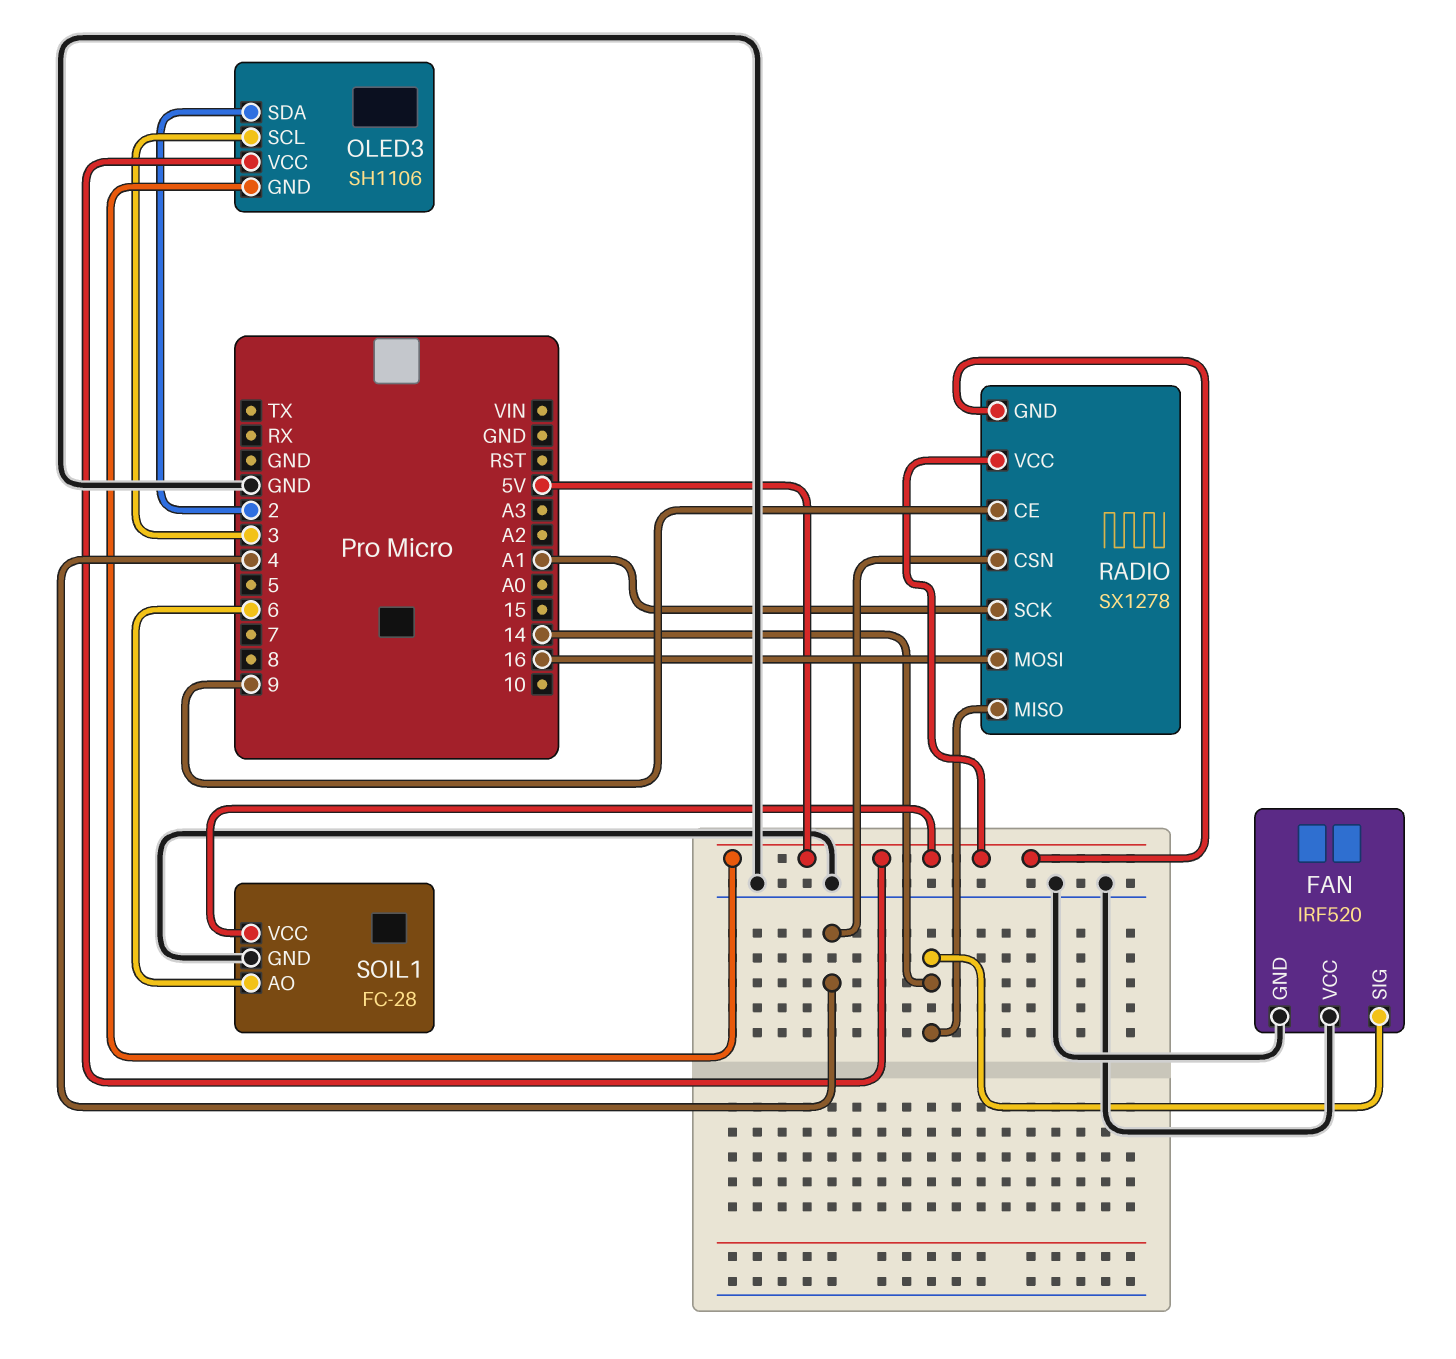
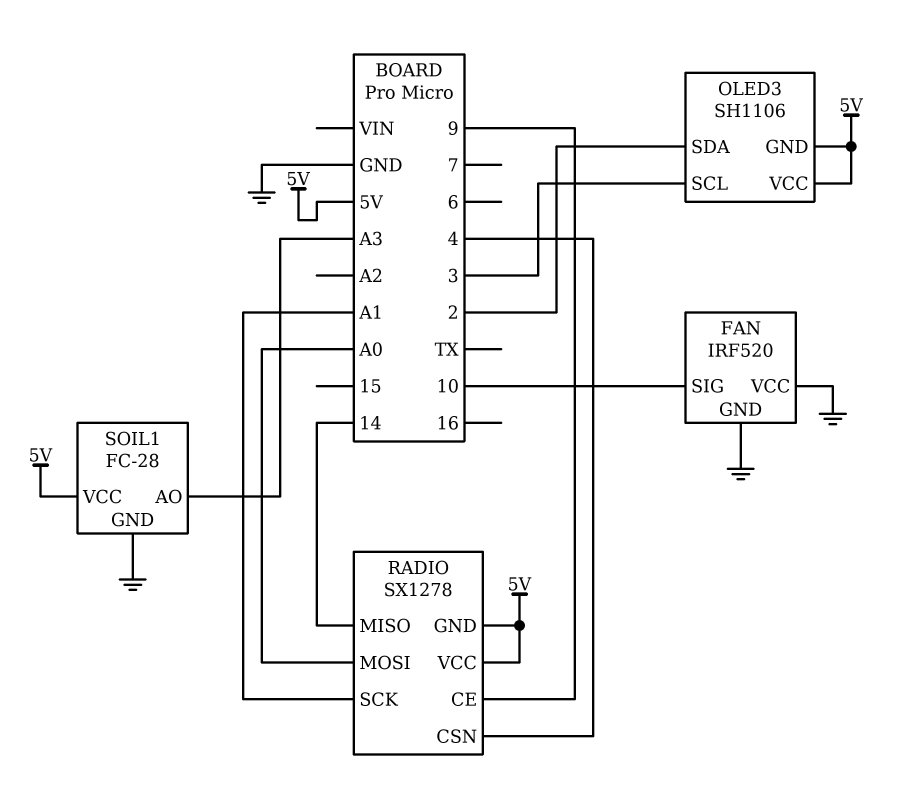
FAN pin SIG: 14 -> 10
RADIO pin MOSI: 16 -> A0
SOIL1 pin AO: 6 -> A3

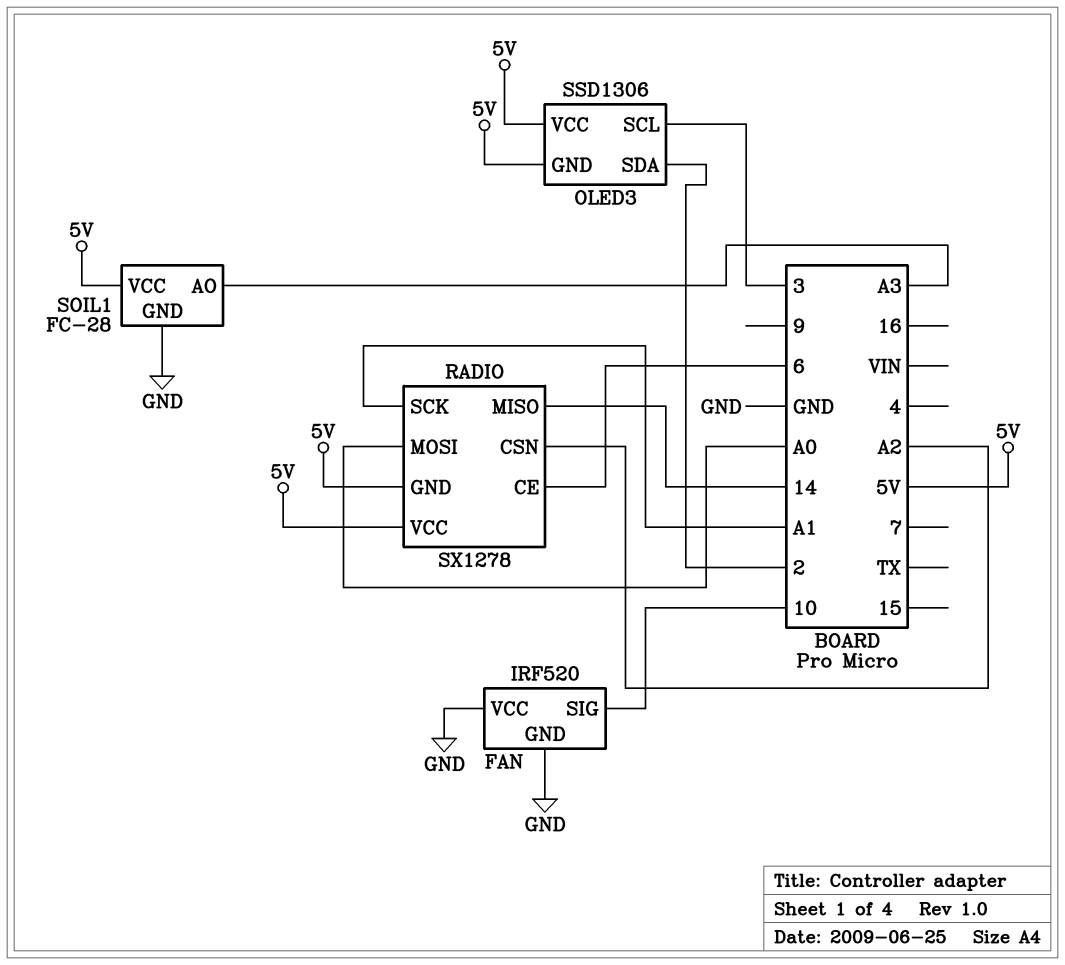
OLED3: SH1106 -> SSD1306
RADIO pin CE: 9 -> 6
RADIO pin CSN: 4 -> A2

